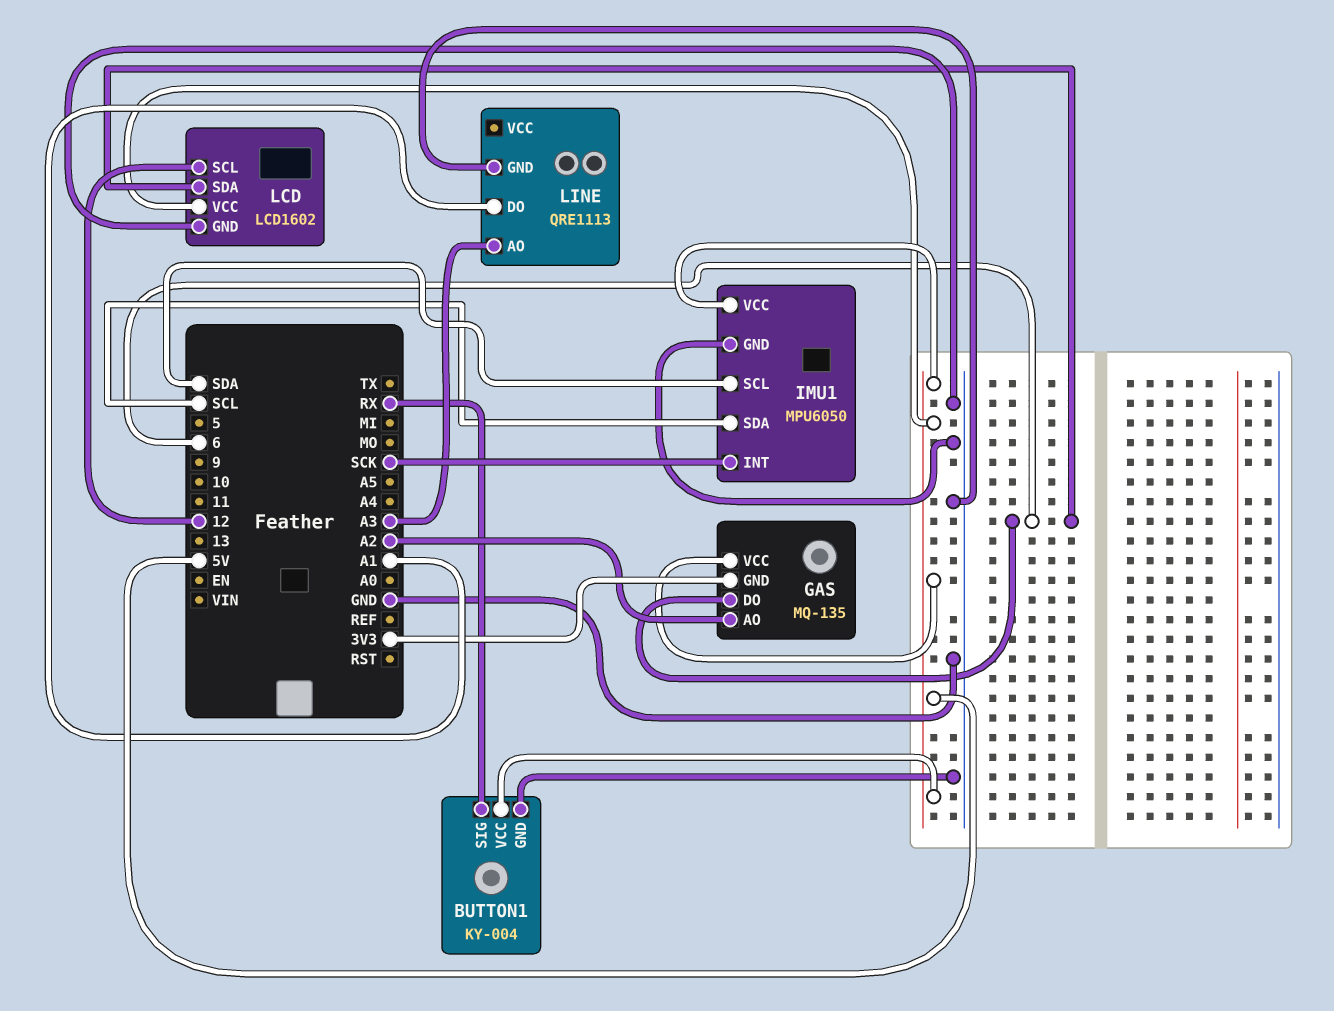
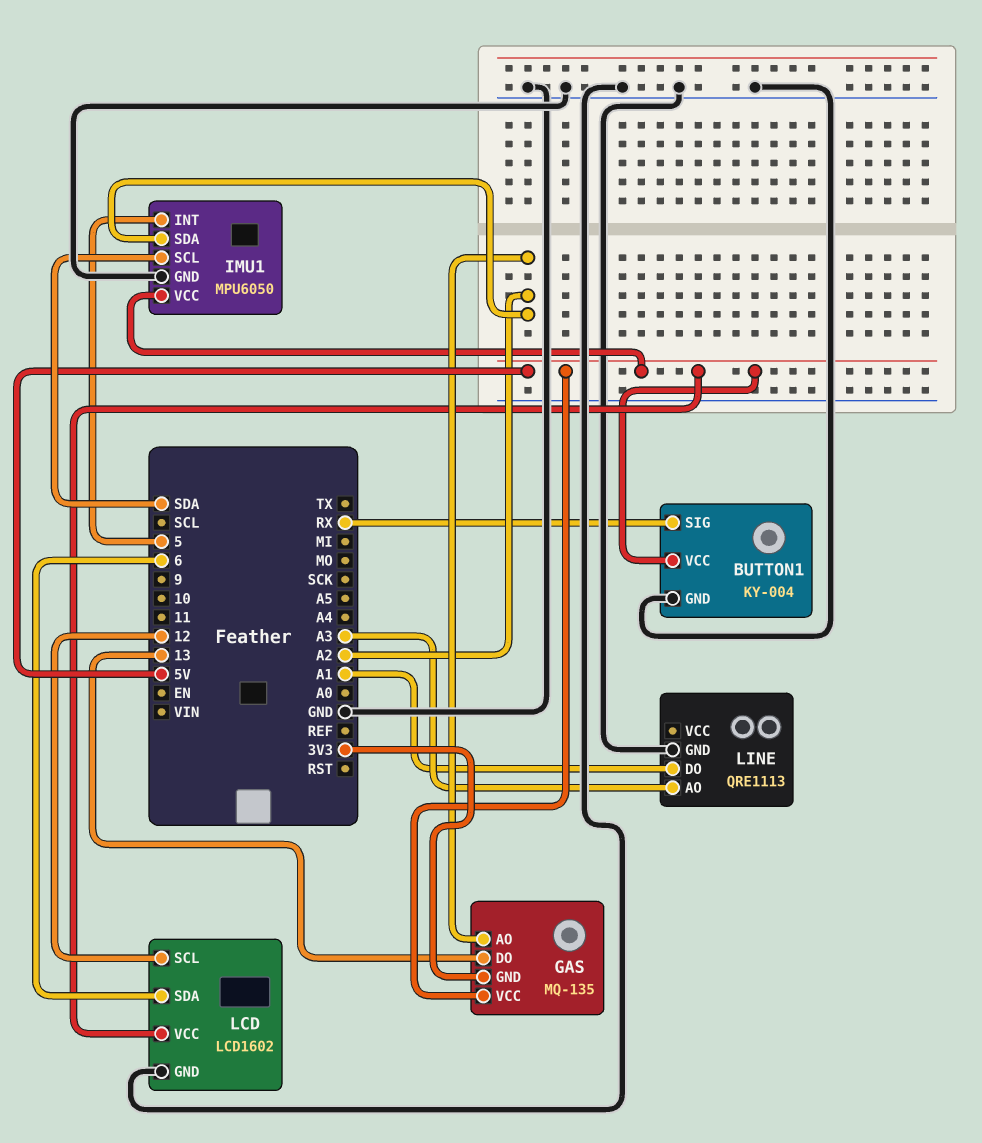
GAS pin DO: 6 -> 13
IMU1 pin INT: SCK -> 5
IMU1 pin SDA: SCL -> A2

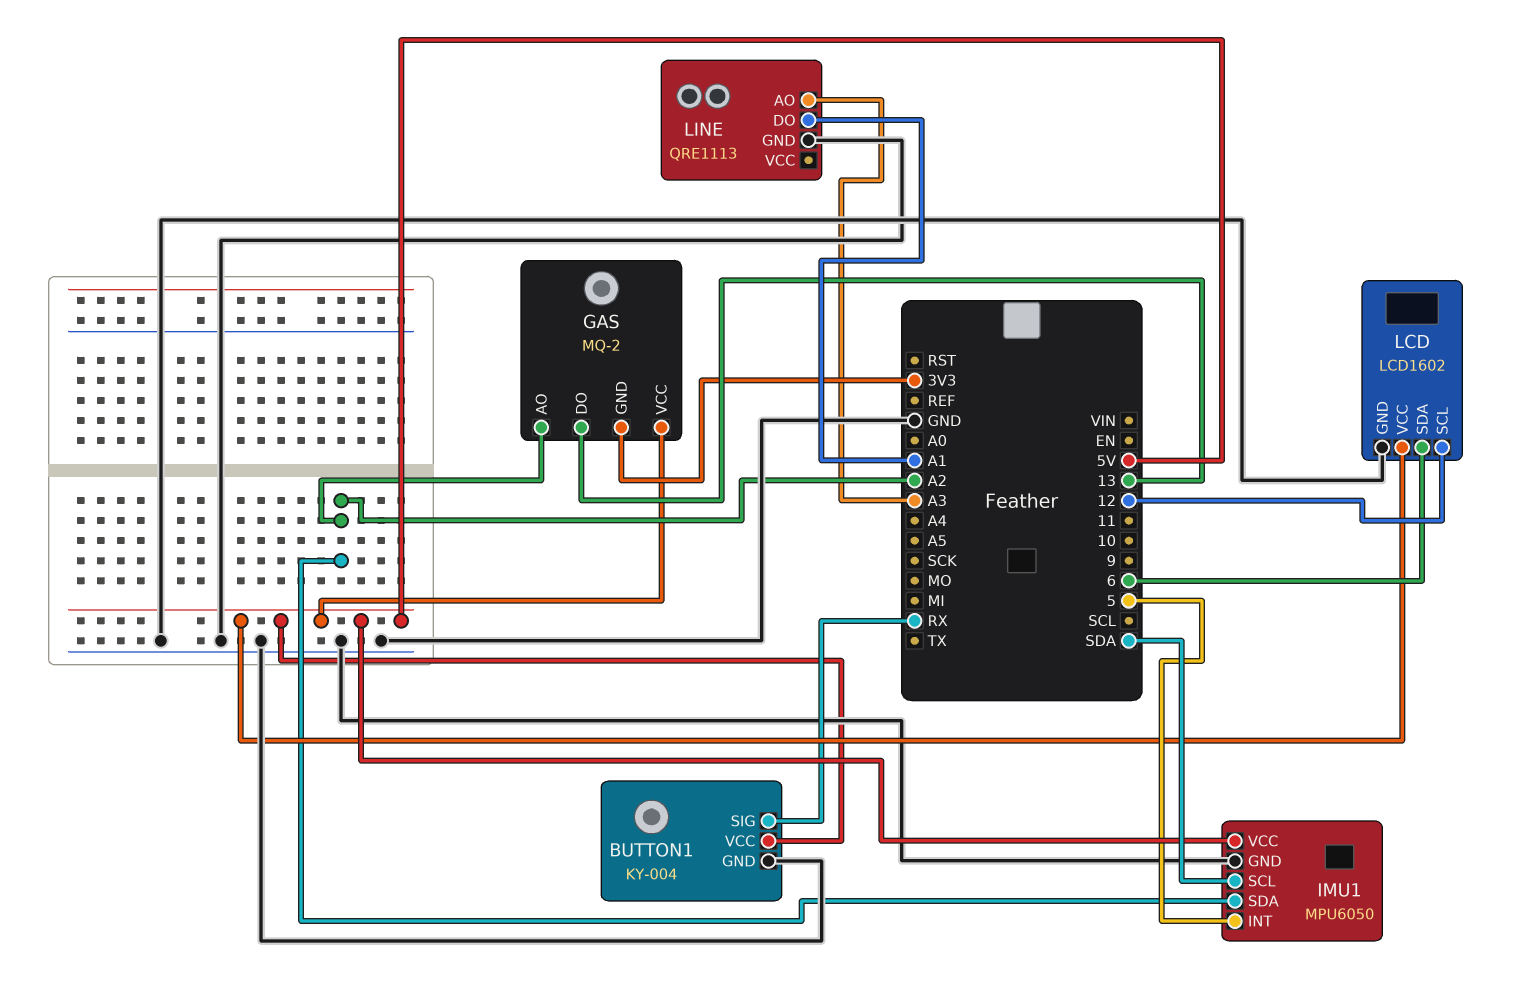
GAS: MQ-135 -> MQ-2

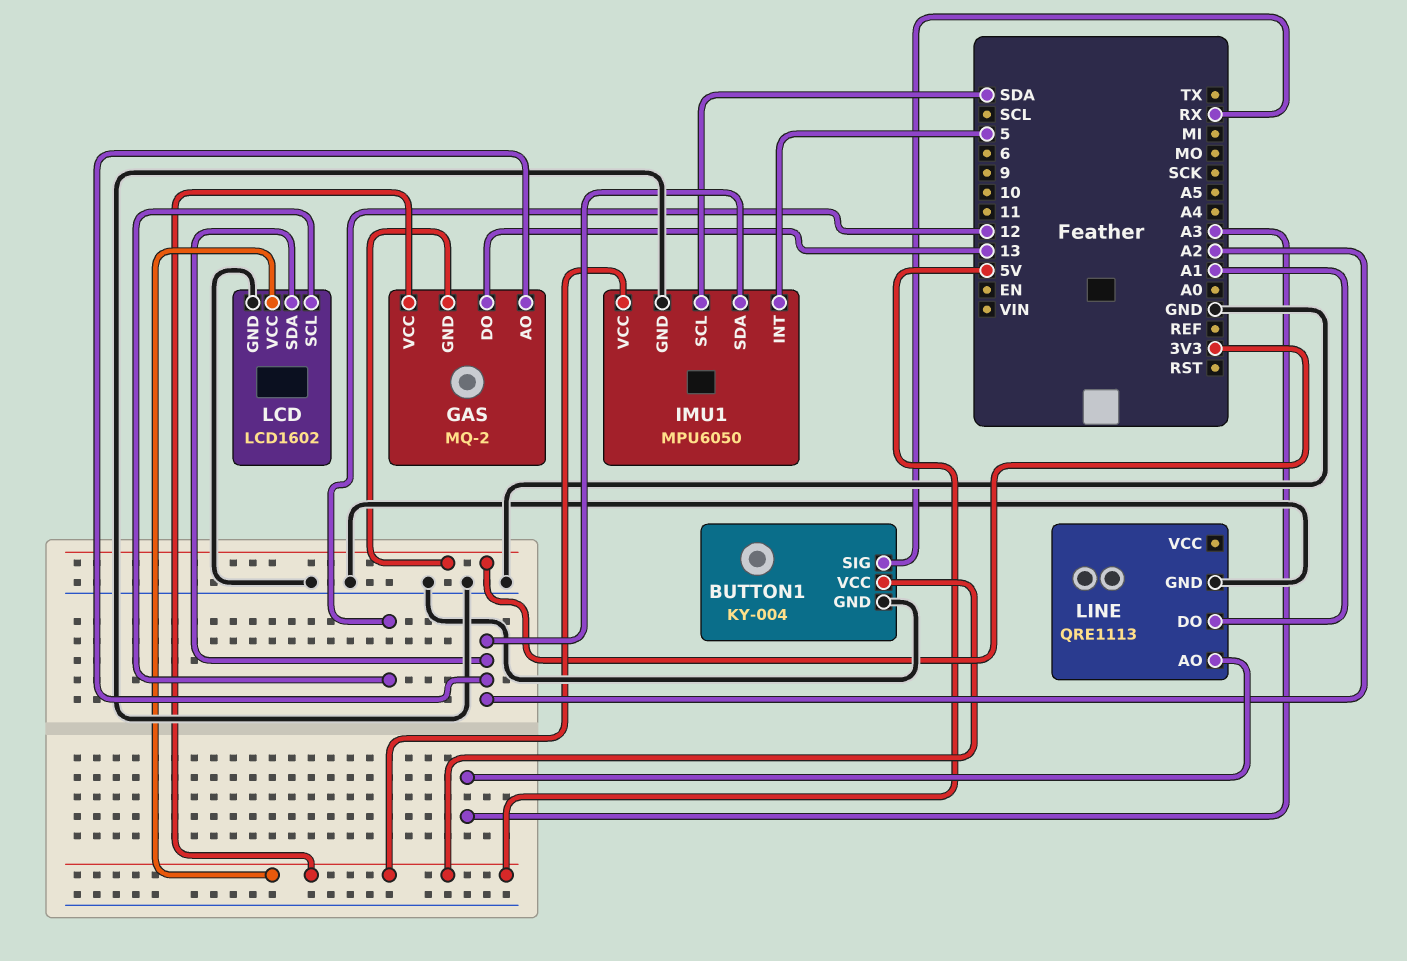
LCD pin SDA: 6 -> A2

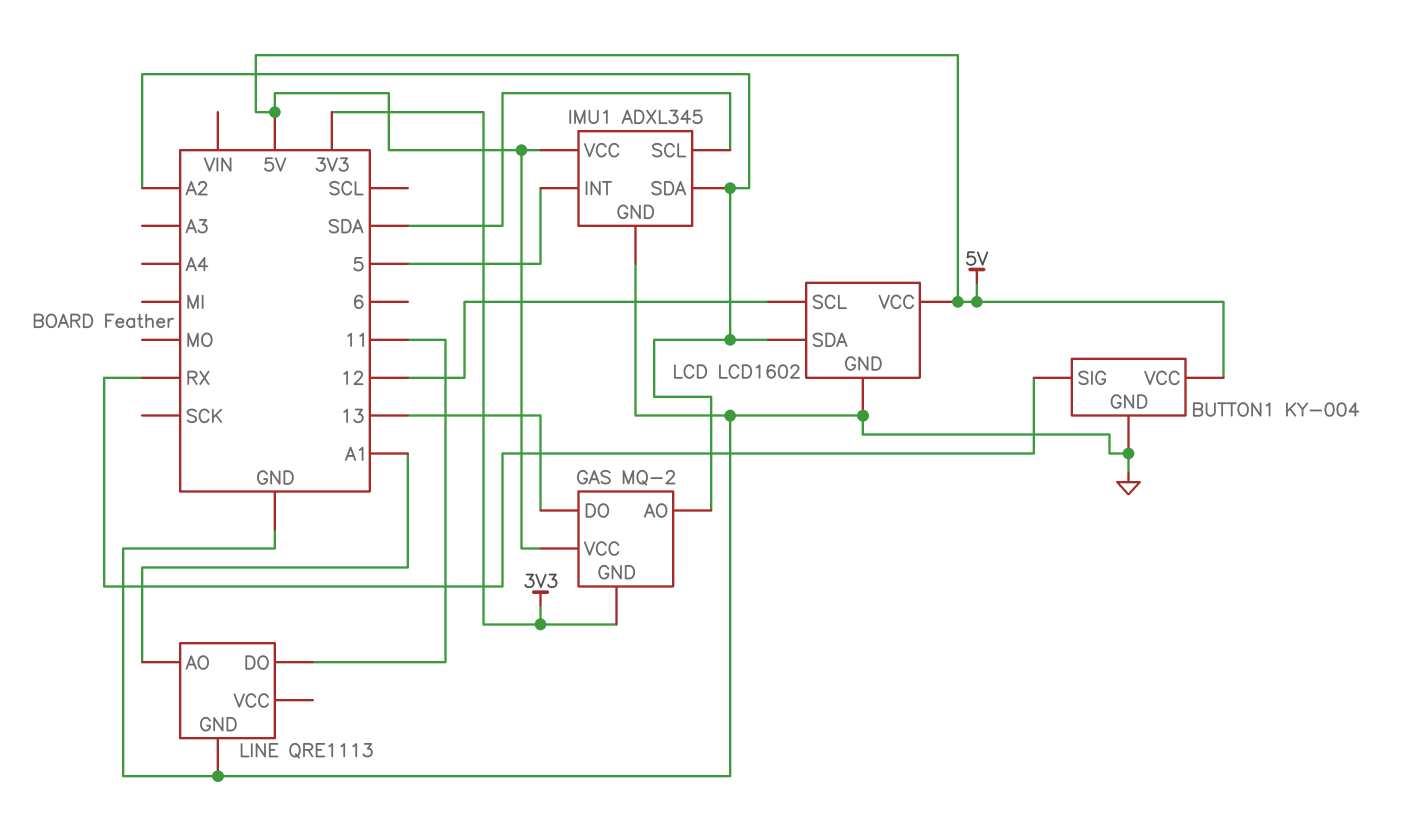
IMU1: MPU6050 -> ADXL345
LINE pin AO: A3 -> A1
LINE pin DO: A1 -> 11

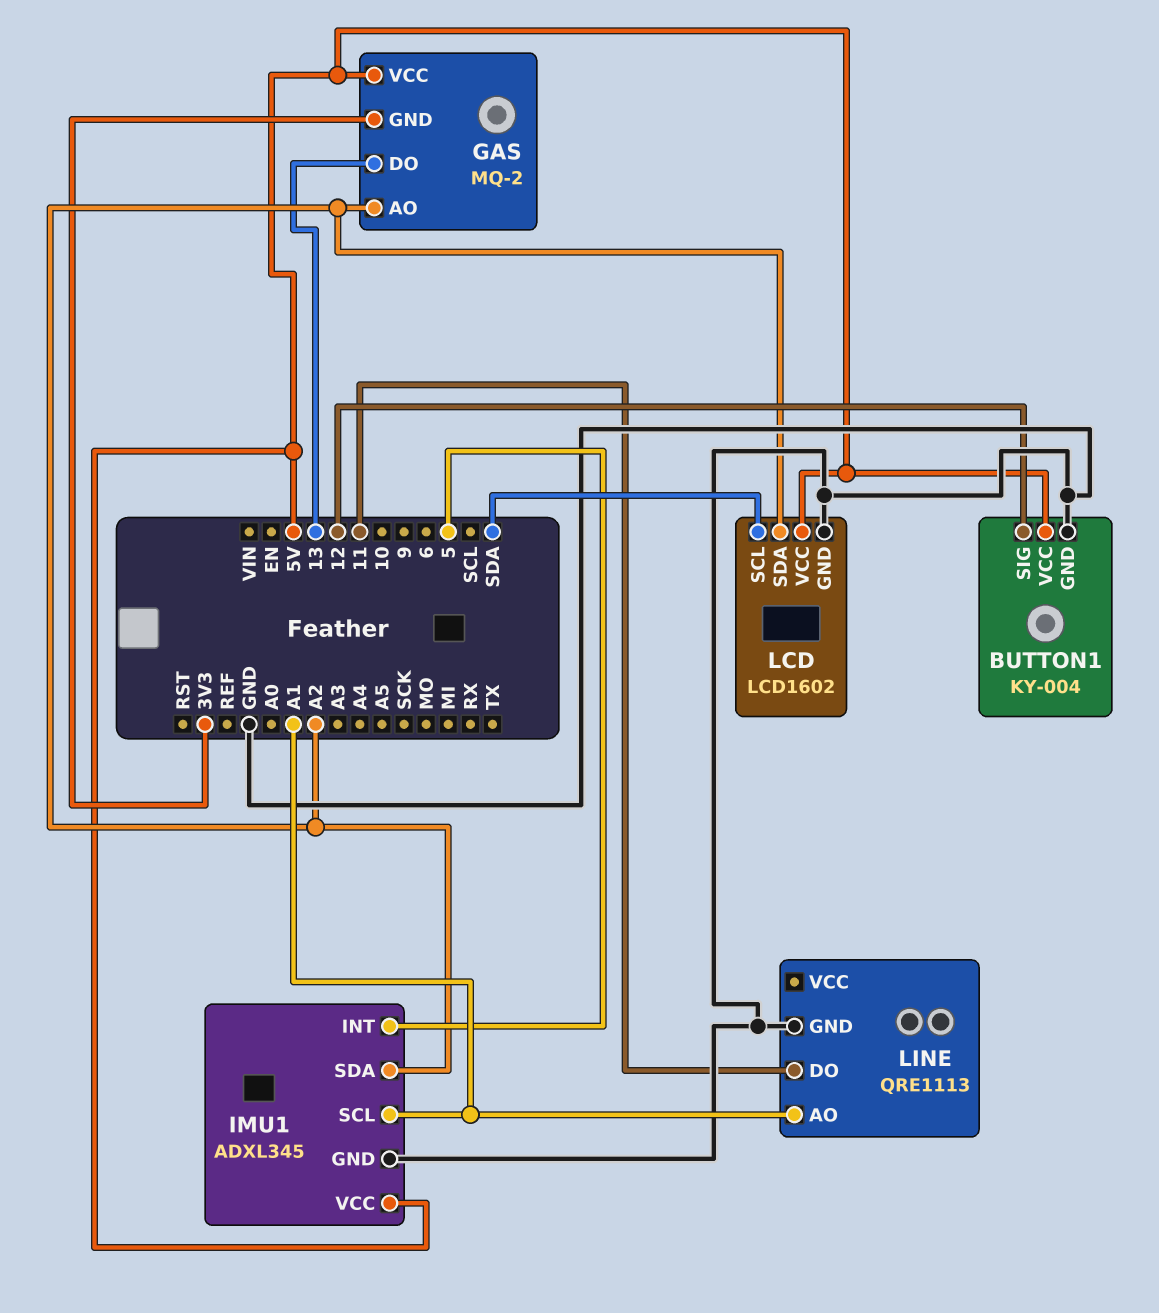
BUTTON1 pin SIG: RX -> 12
IMU1 pin SCL: SDA -> A1
LCD pin SCL: 12 -> SDA

